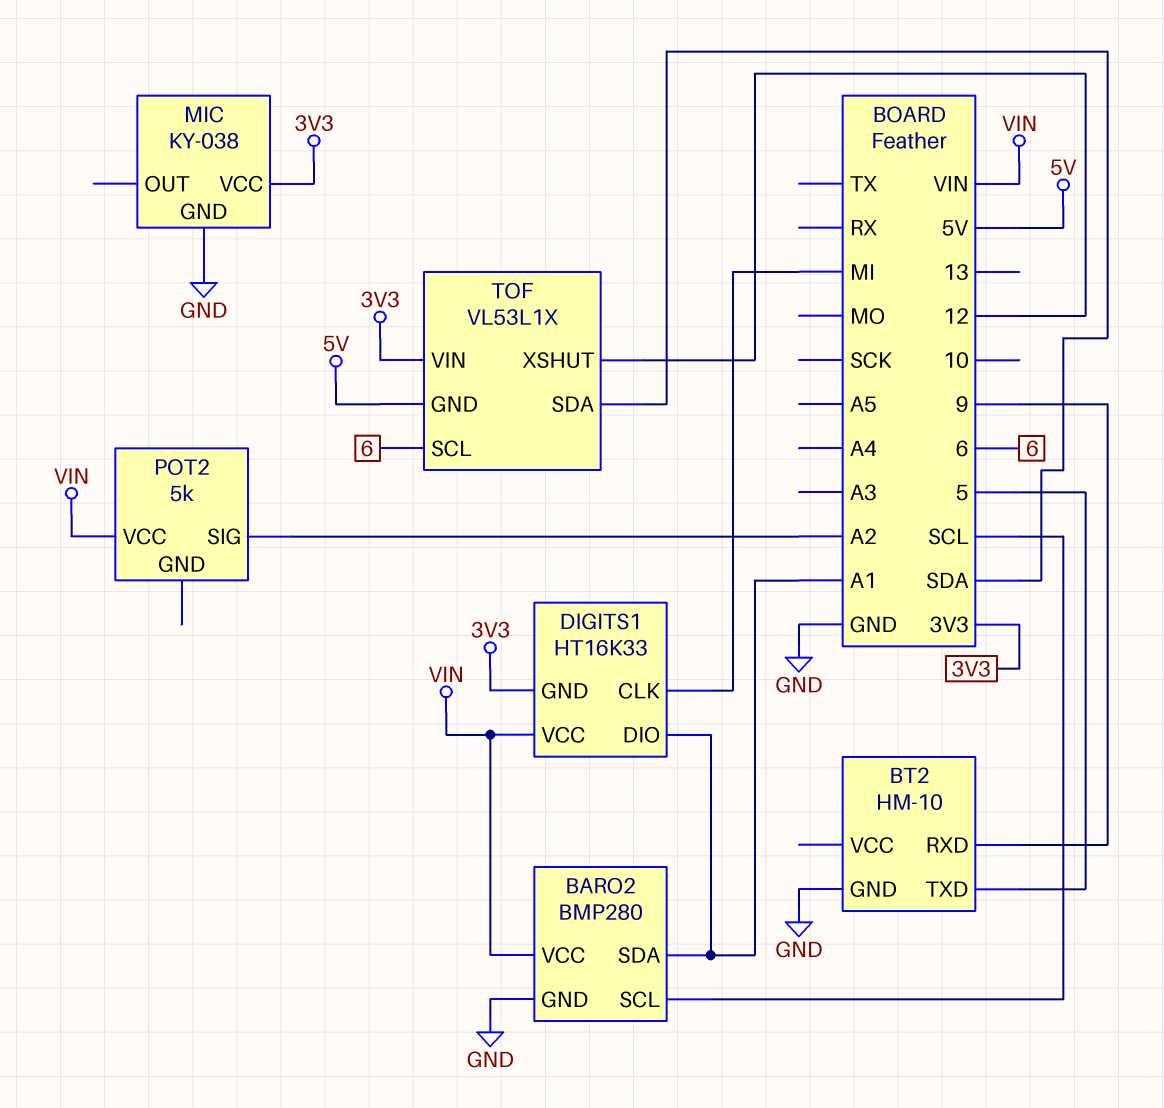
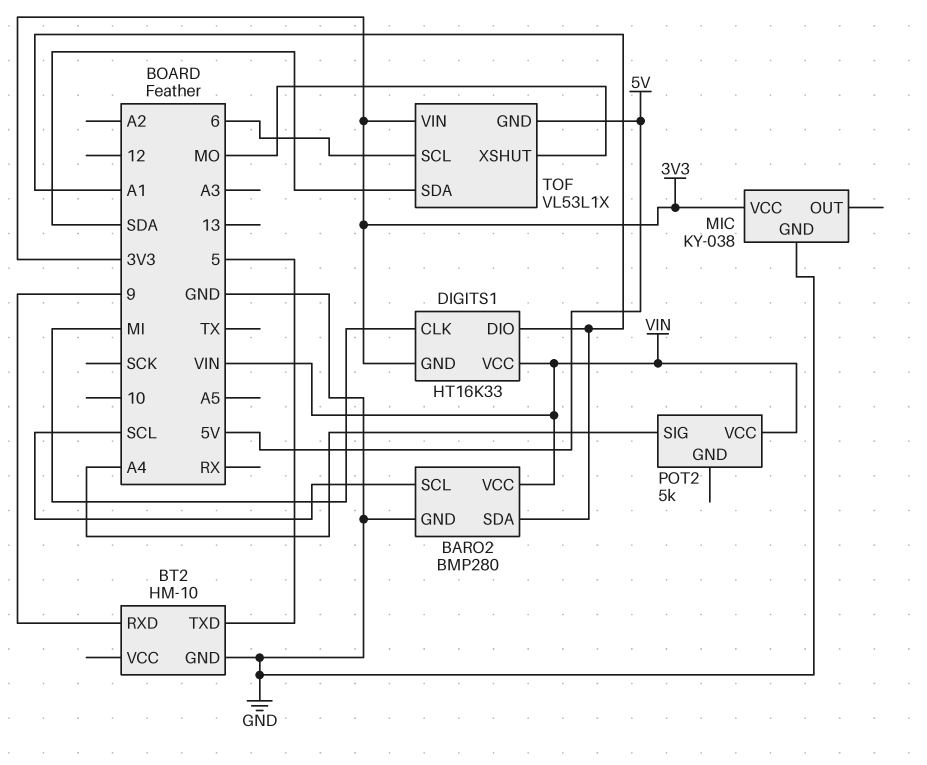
POT2 pin SIG: A2 -> A4
TOF pin XSHUT: 12 -> MO

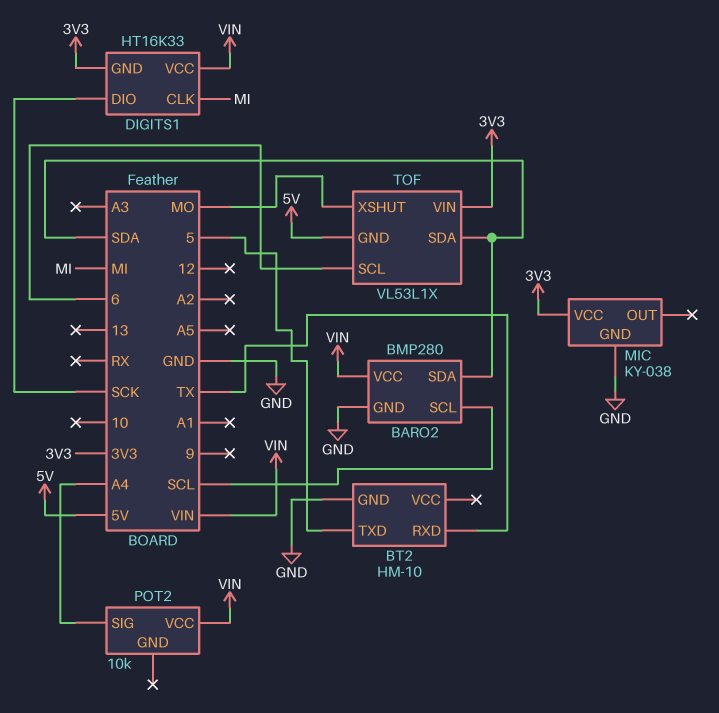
BARO2 pin SDA: A1 -> SDA
BT2 pin RXD: 9 -> TX
DIGITS1 pin DIO: A1 -> SCK
POT2: 5k -> 10k

